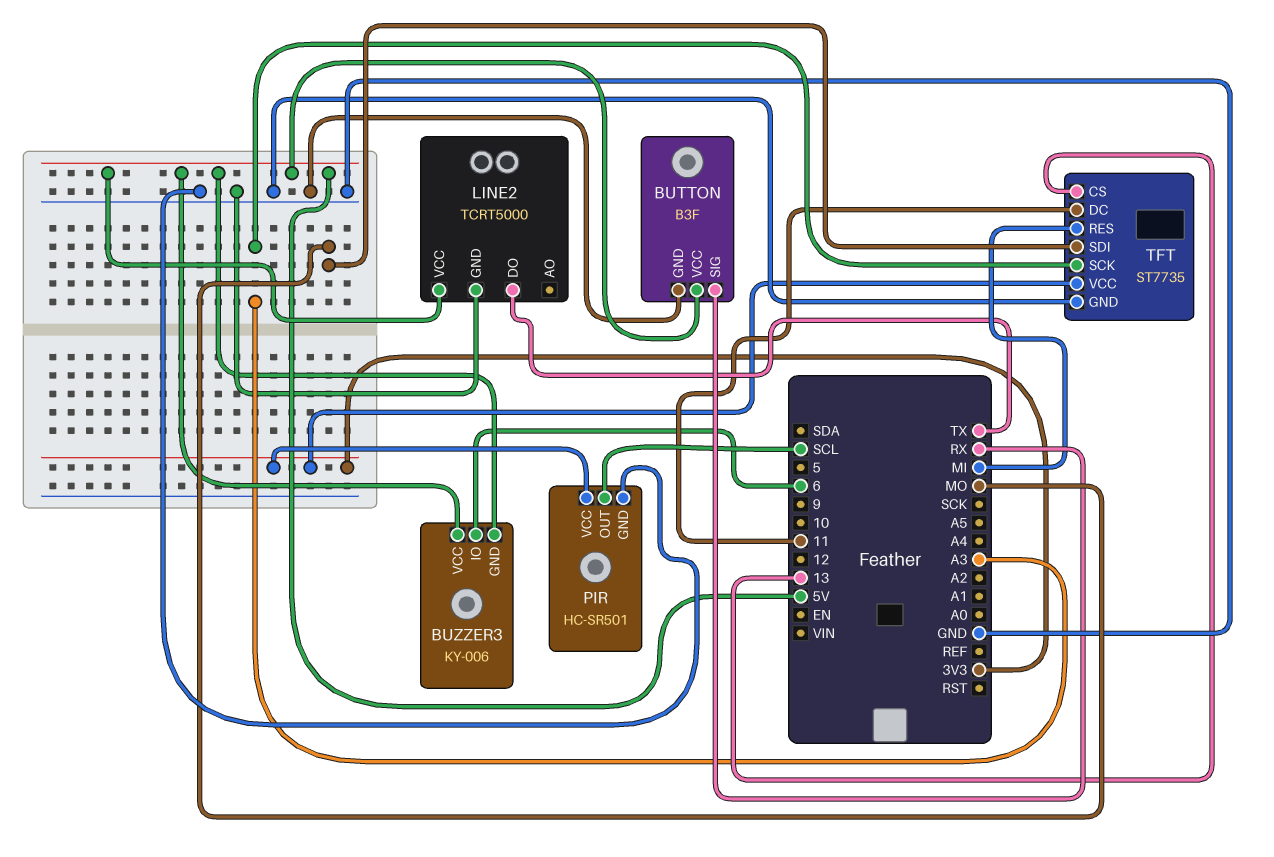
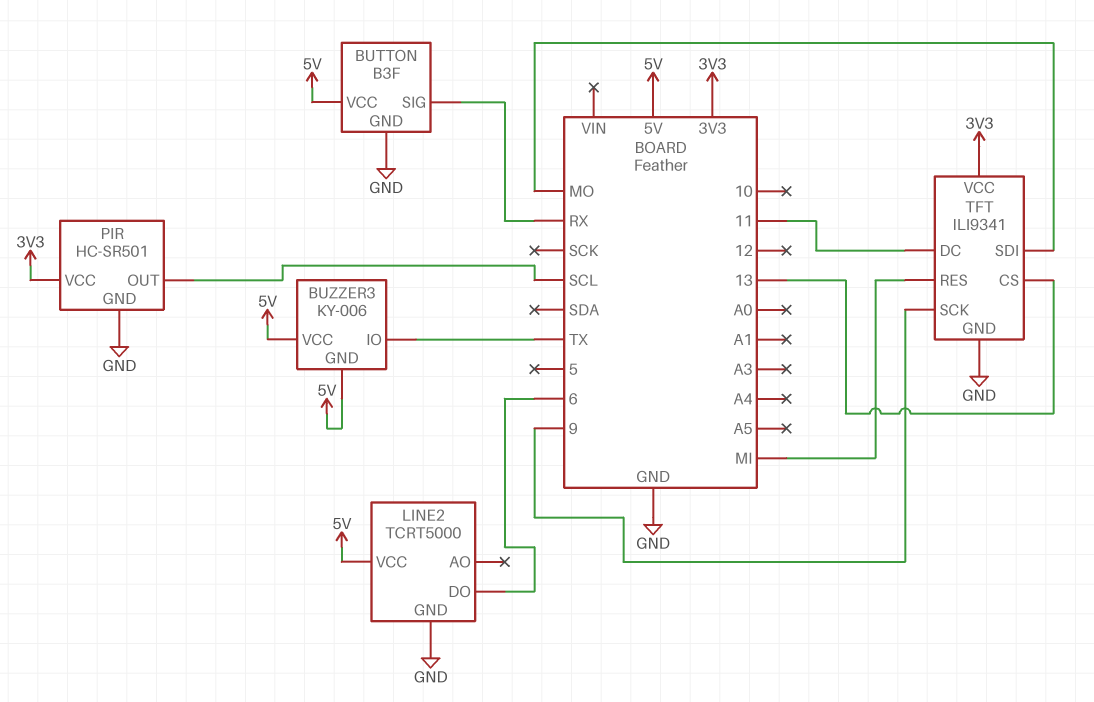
BUZZER3 pin IO: 6 -> TX
LINE2 pin DO: TX -> 6
TFT: ST7735 -> ILI9341
TFT pin SCK: A3 -> 9

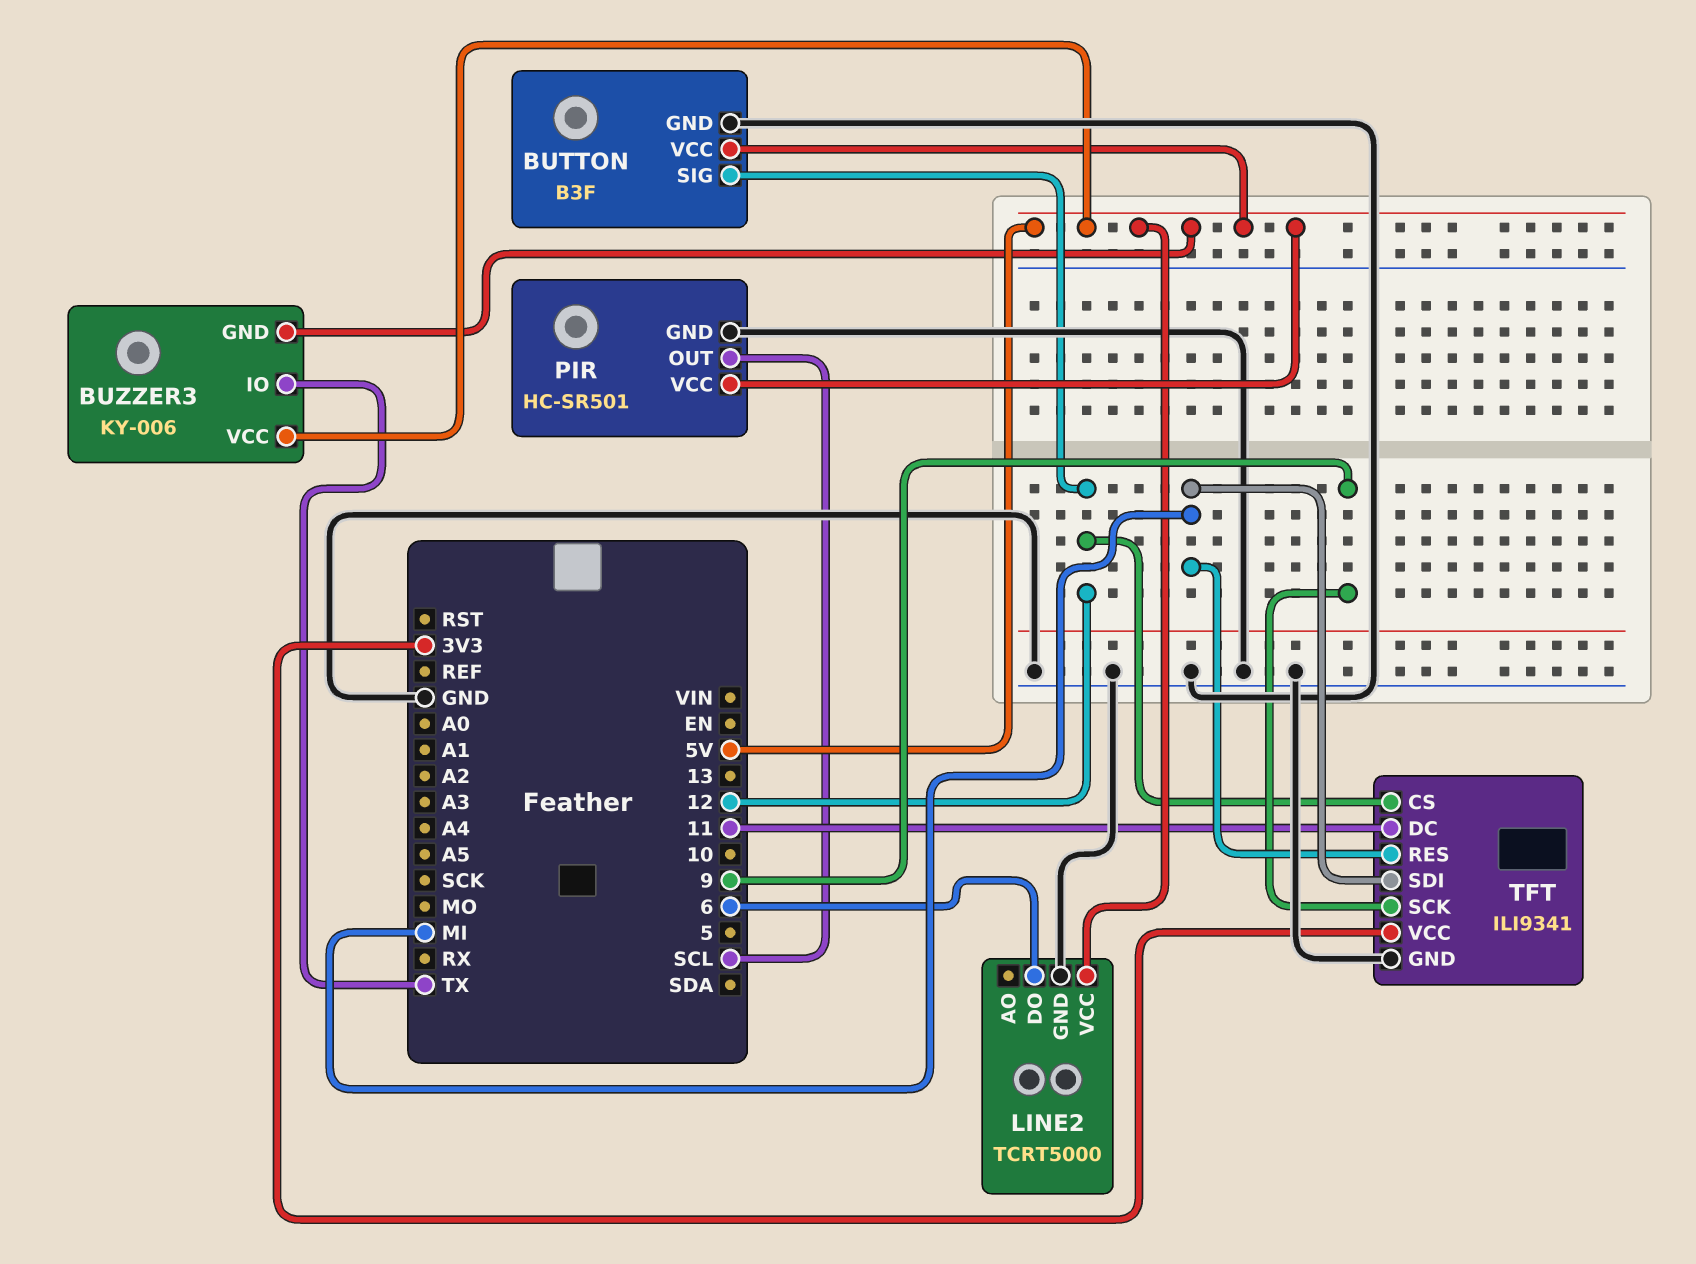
BUTTON pin SIG: RX -> 12
PIR pin VCC: 3V3 -> 5V
TFT pin CS: 13 -> 12
TFT pin SDI: MO -> MI

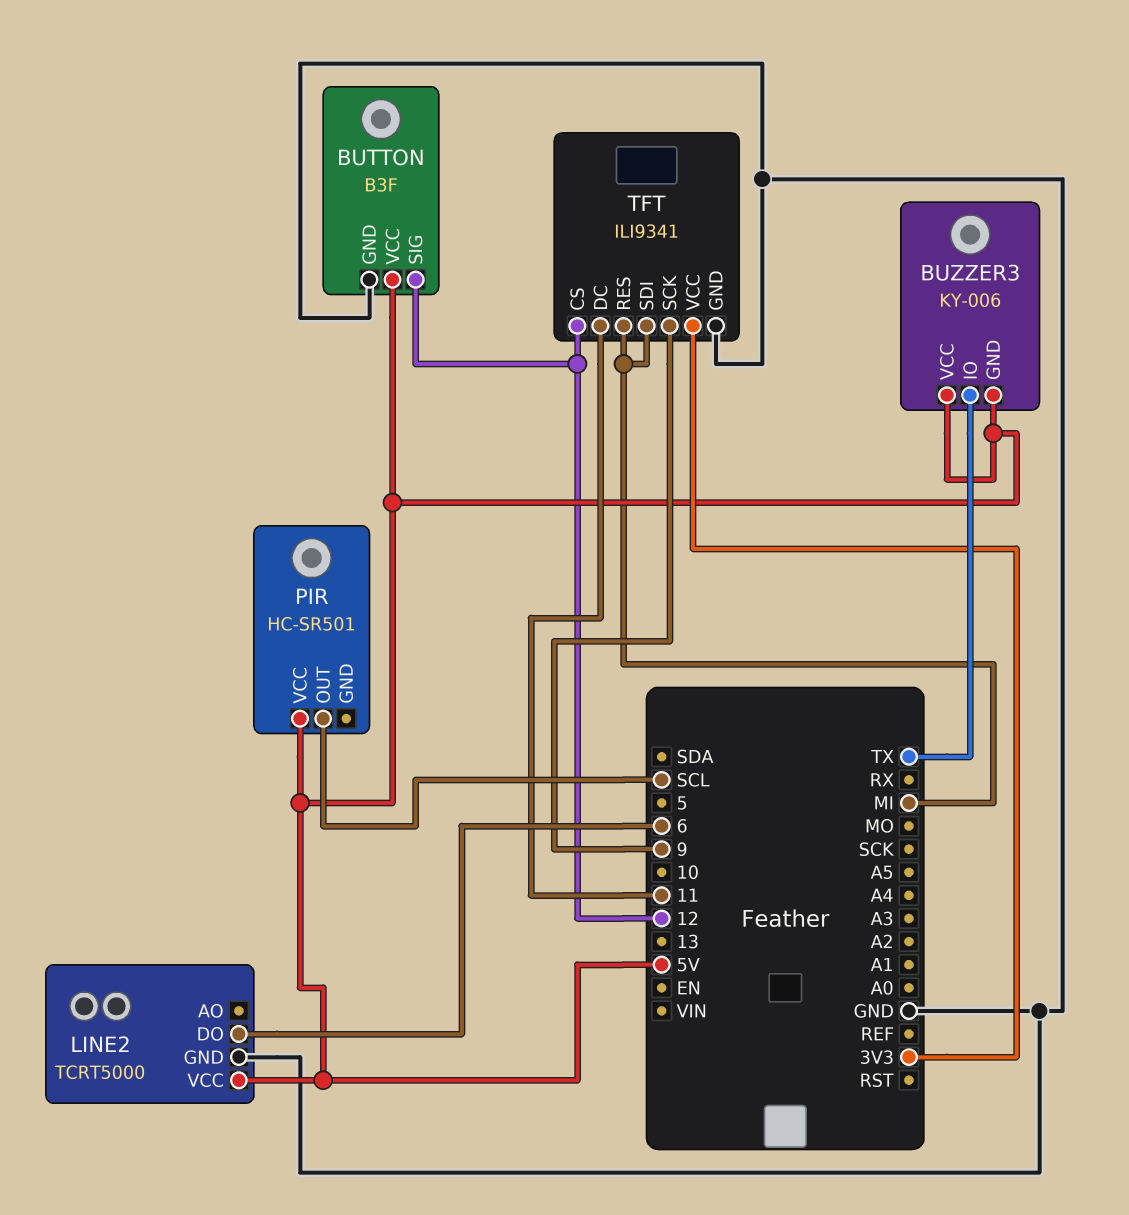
PIR pin GND: GND -> none

